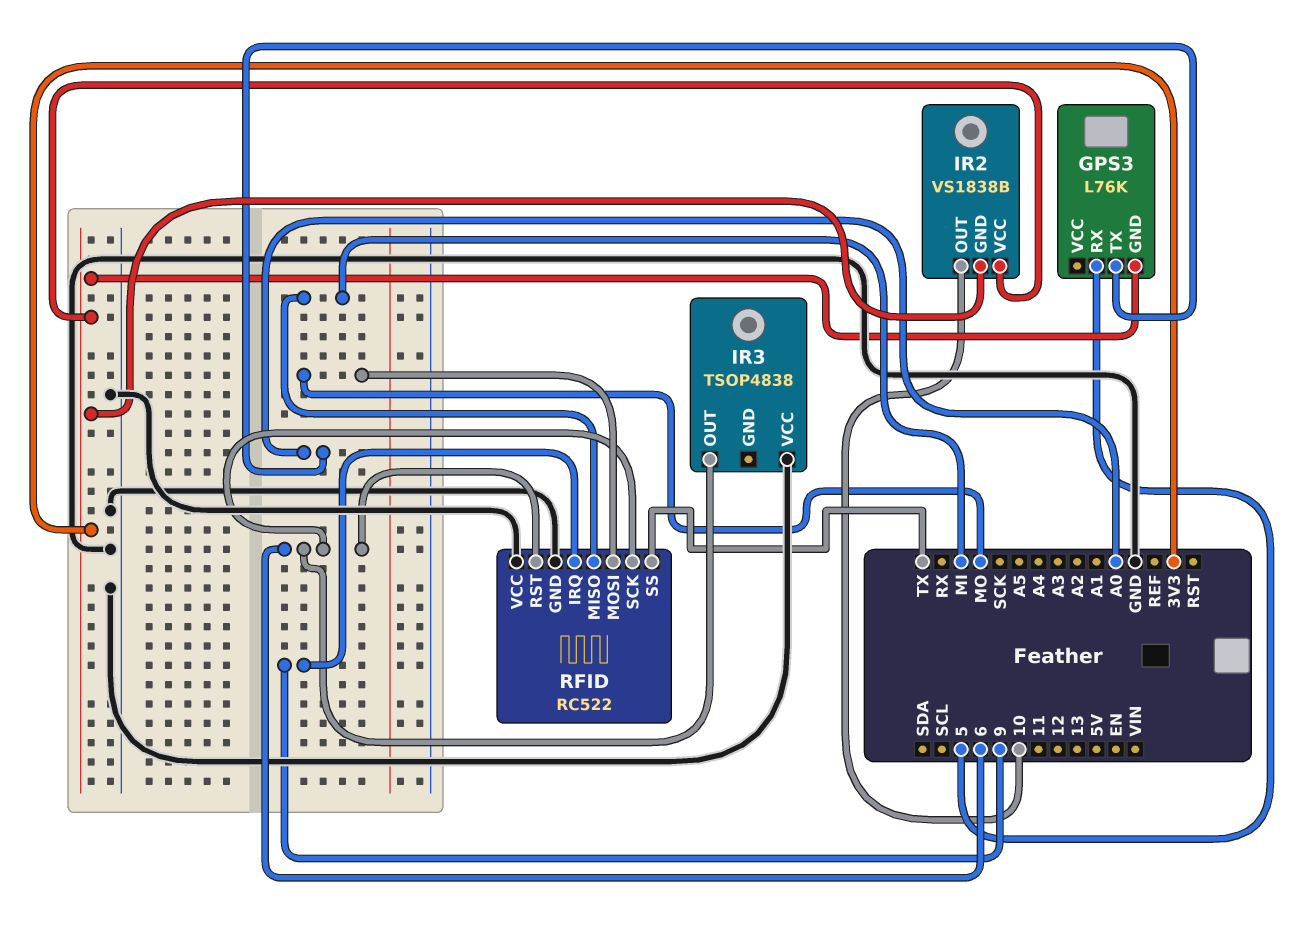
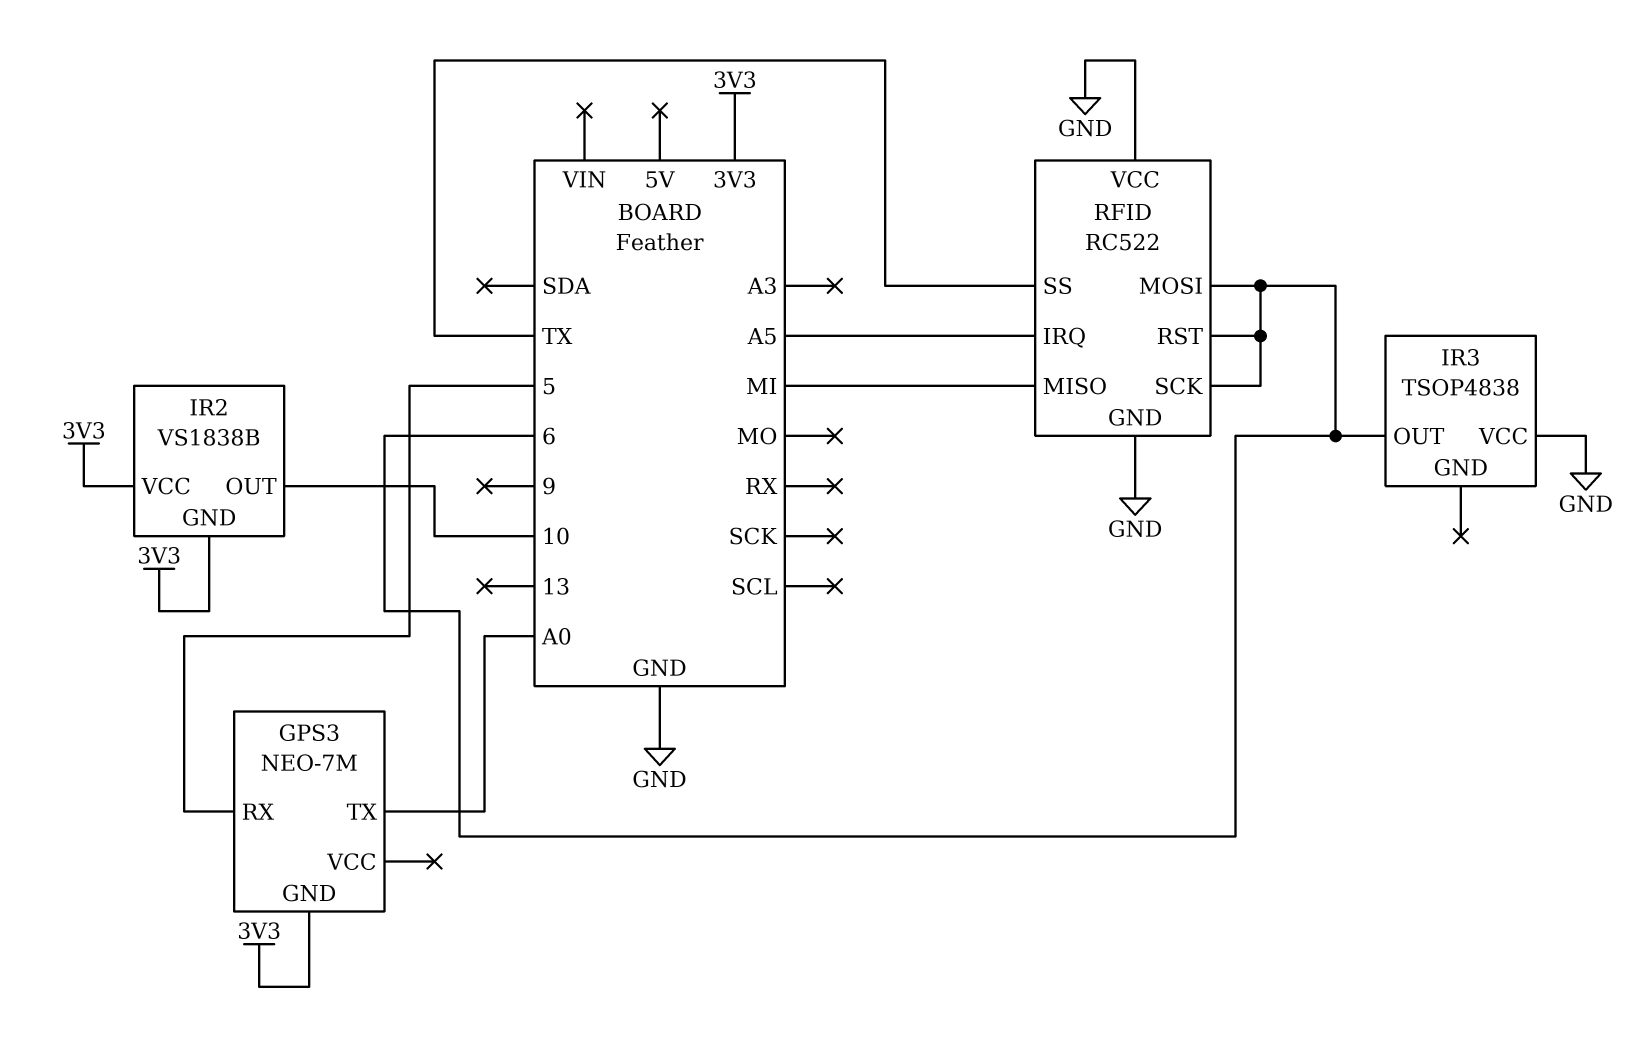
GPS3: L76K -> NEO-7M
RFID pin IRQ: 9 -> A5
RFID pin MOSI: MO -> 6

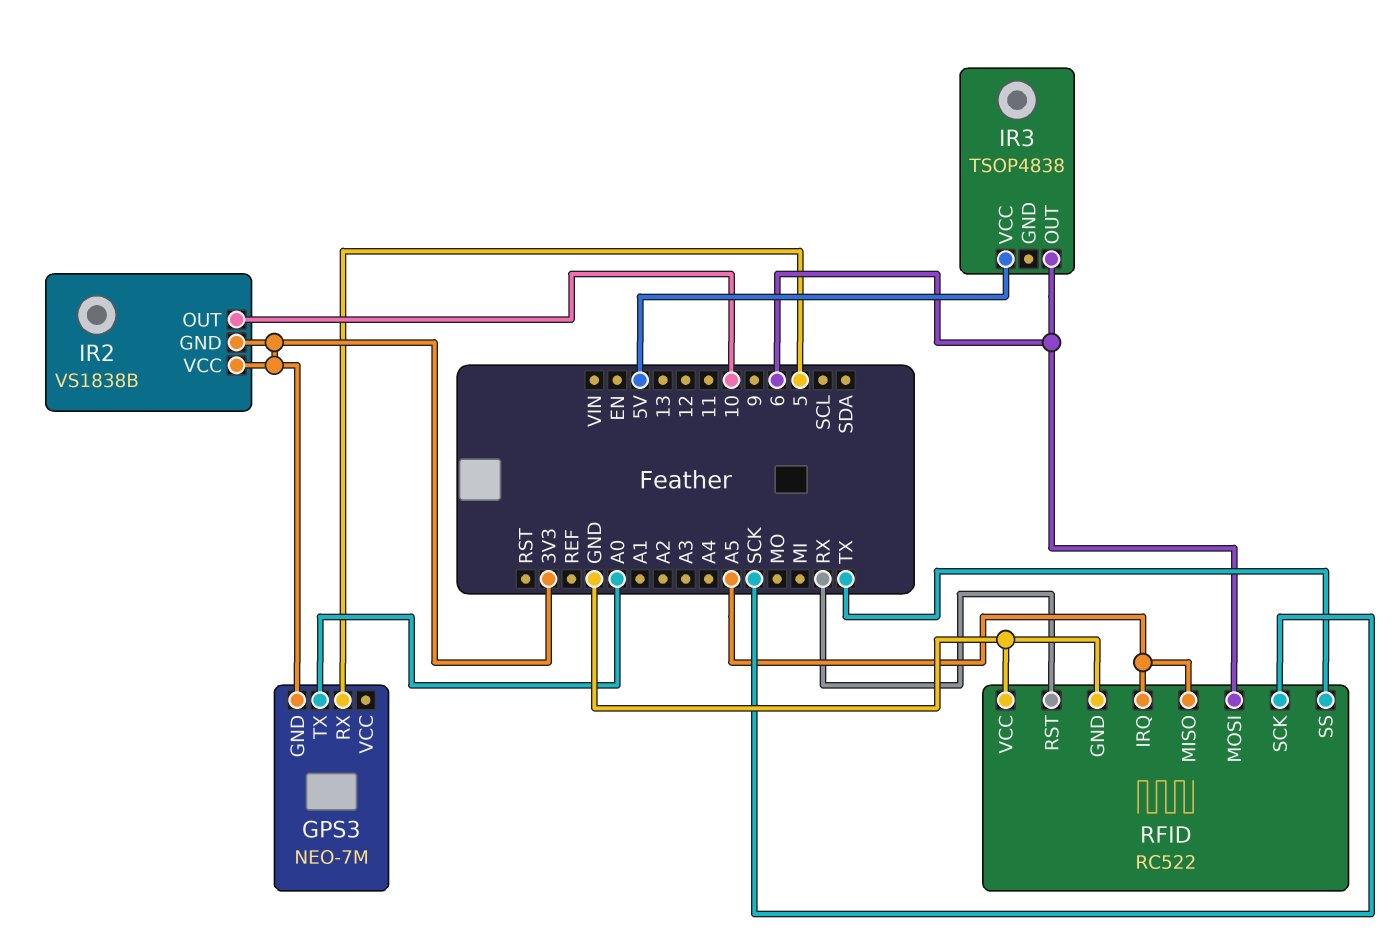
IR3 pin VCC: GND -> 5V
RFID pin MISO: MI -> A5
RFID pin RST: 6 -> RX
RFID pin SCK: 6 -> SCK

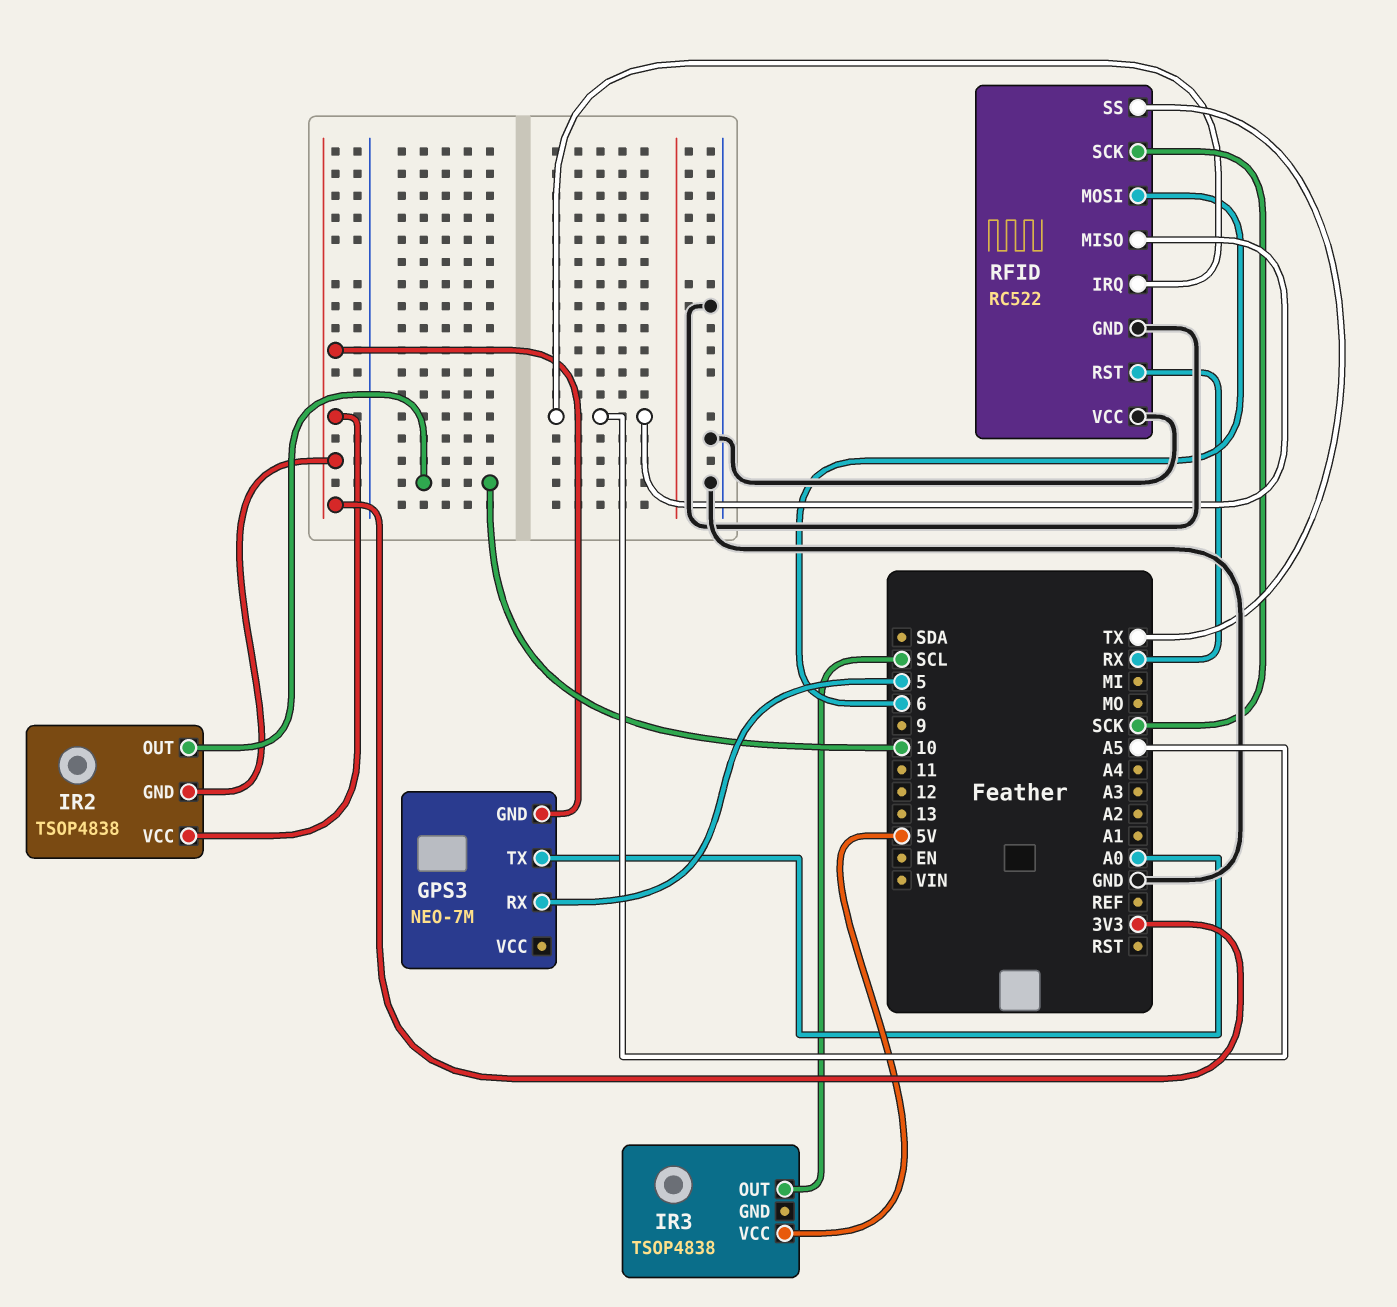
IR2: VS1838B -> TSOP4838
IR3 pin OUT: 6 -> SCL

